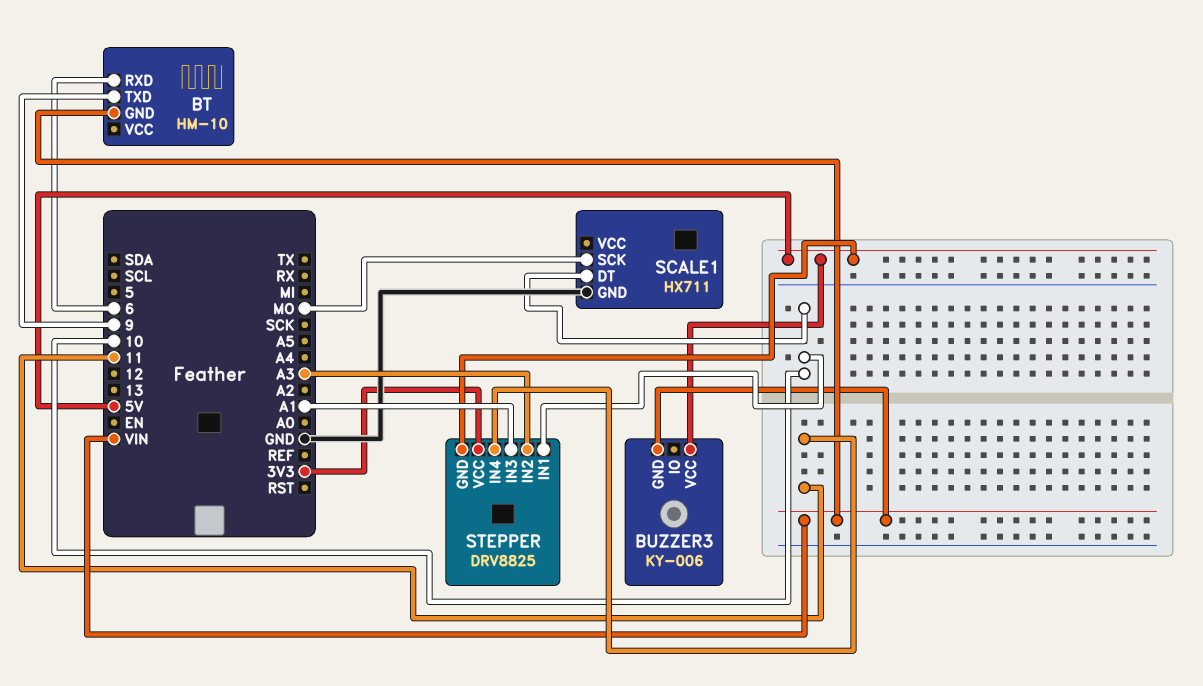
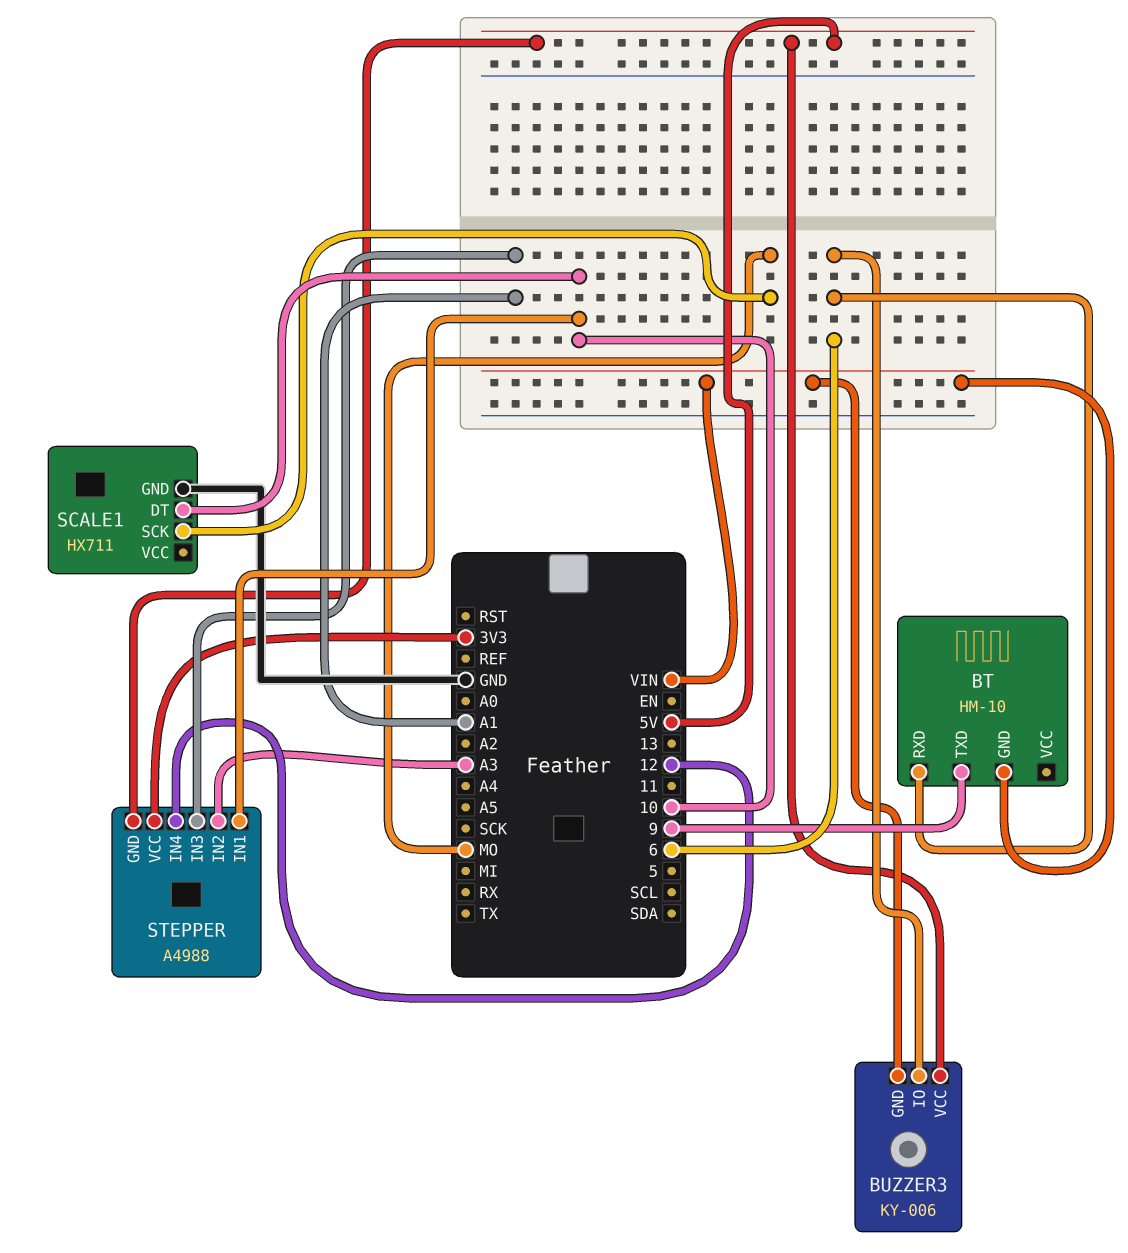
BUZZER3 pin IO: none -> 6
STEPPER: DRV8825 -> A4988
STEPPER pin IN4: 11 -> 12

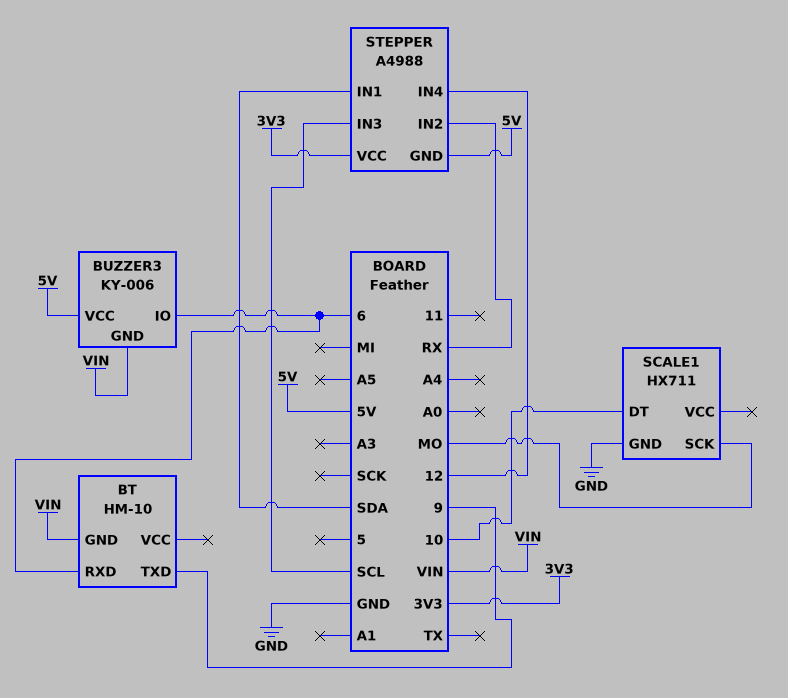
STEPPER pin IN1: 10 -> SDA
STEPPER pin IN2: A3 -> RX
STEPPER pin IN3: A1 -> SCL

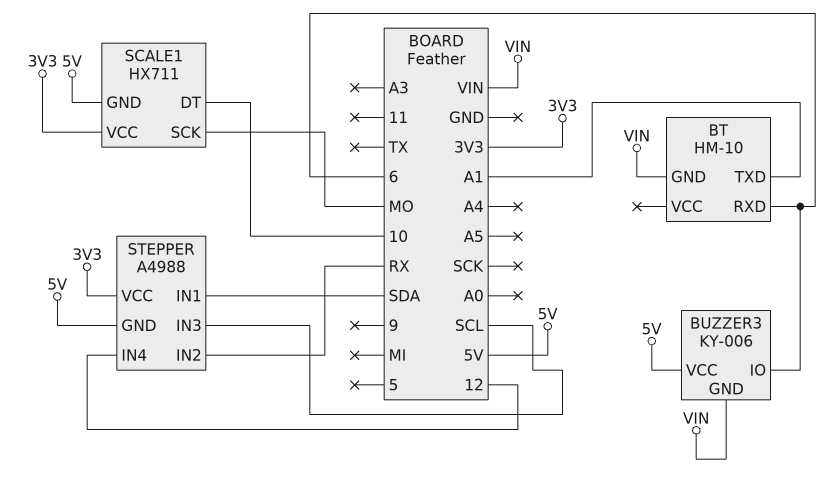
BT pin TXD: 9 -> A1
SCALE1 pin GND: GND -> 5V
SCALE1 pin VCC: none -> 3V3

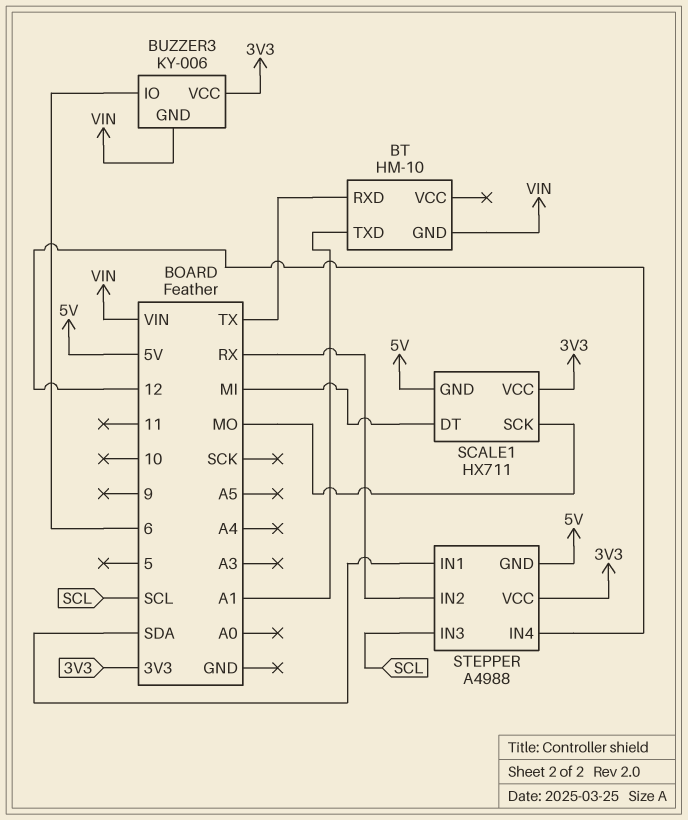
BT pin RXD: 6 -> TX
BUZZER3 pin VCC: 5V -> 3V3
SCALE1 pin DT: 10 -> MI

